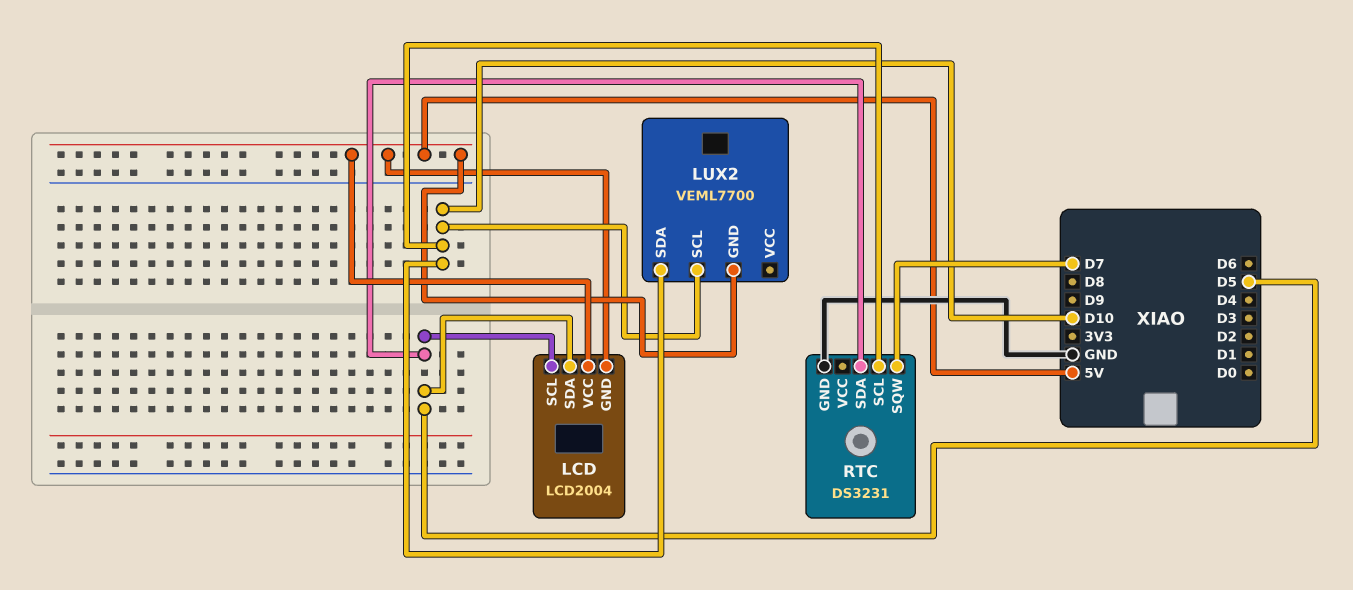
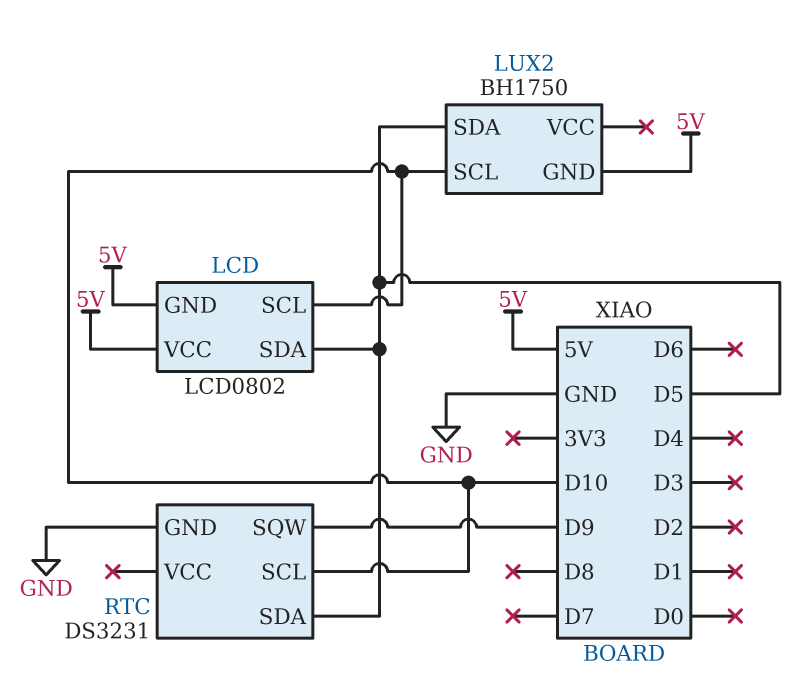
LCD: LCD2004 -> LCD0802
LCD pin SCL: D5 -> D10
LUX2: VEML7700 -> BH1750
LUX2 pin SDA: D10 -> D5
RTC pin SQW: D7 -> D9

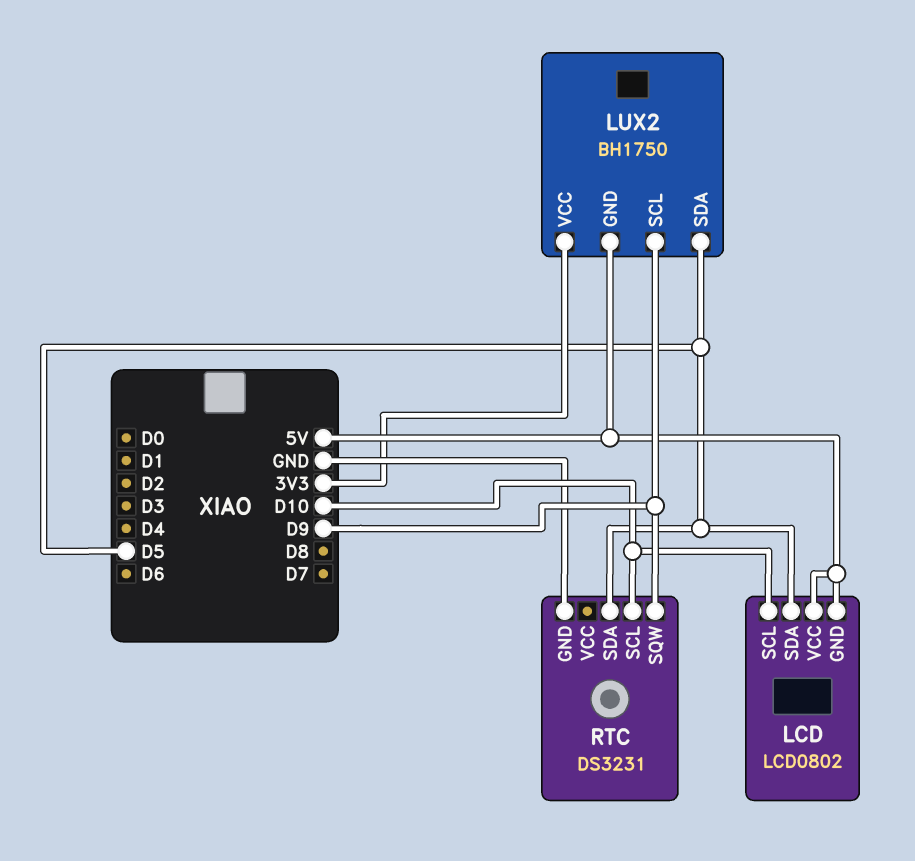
LUX2 pin SCL: D10 -> D9
LUX2 pin VCC: none -> 3V3

